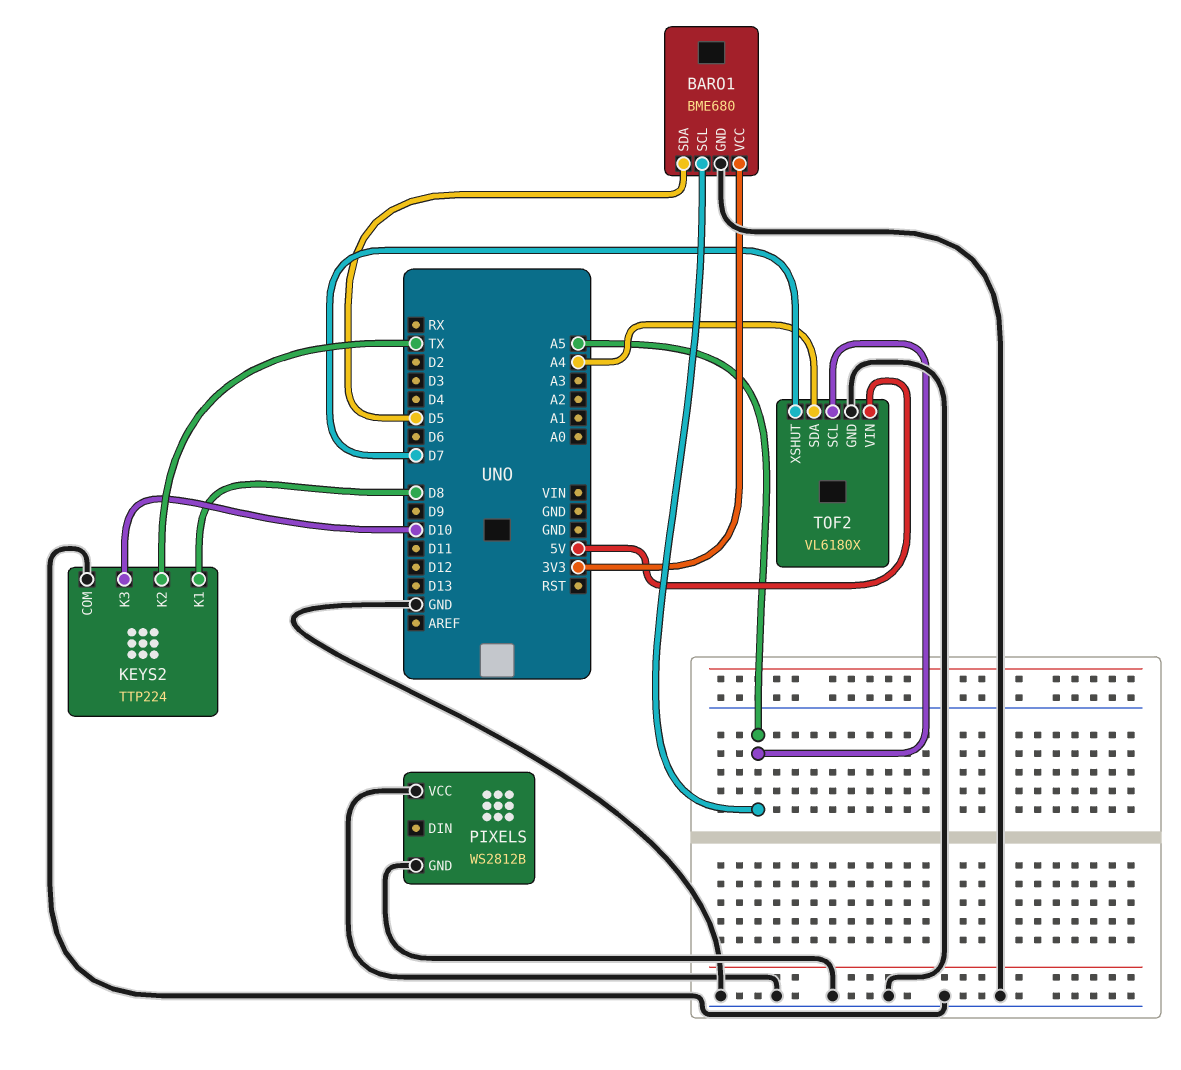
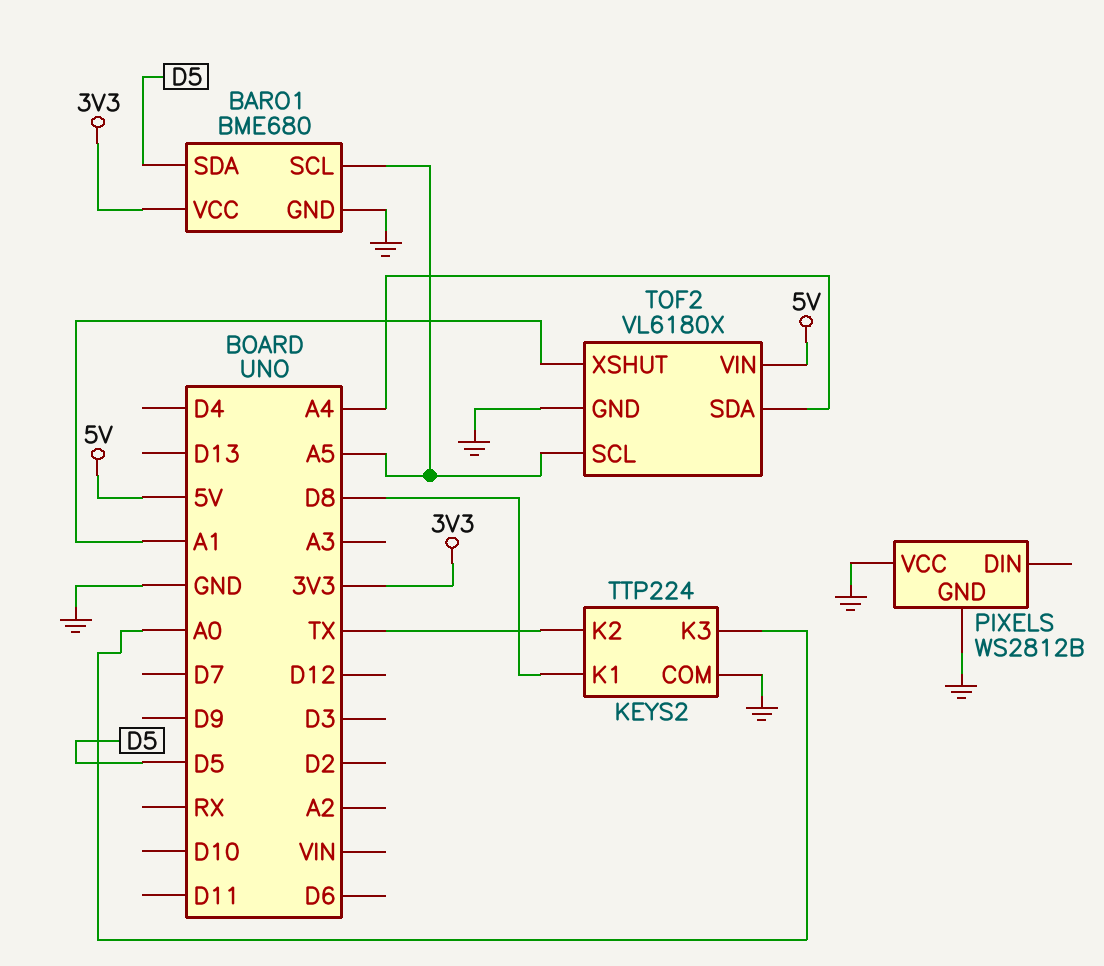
KEYS2 pin K3: D10 -> A0
TOF2 pin XSHUT: D7 -> A1

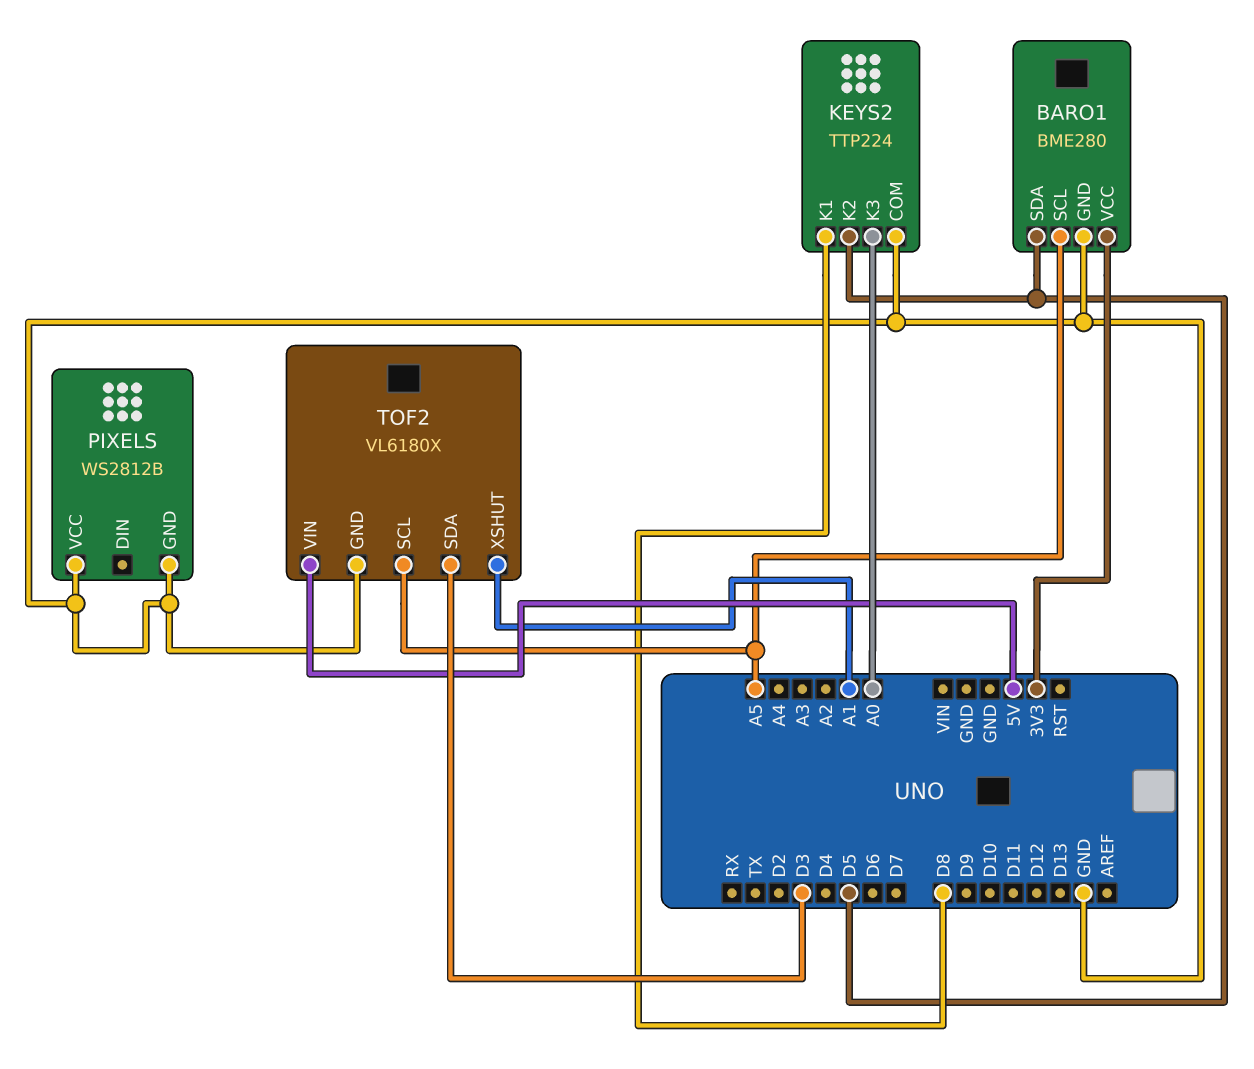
BARO1: BME680 -> BME280
KEYS2 pin K2: TX -> D5
TOF2 pin SDA: A4 -> D3

